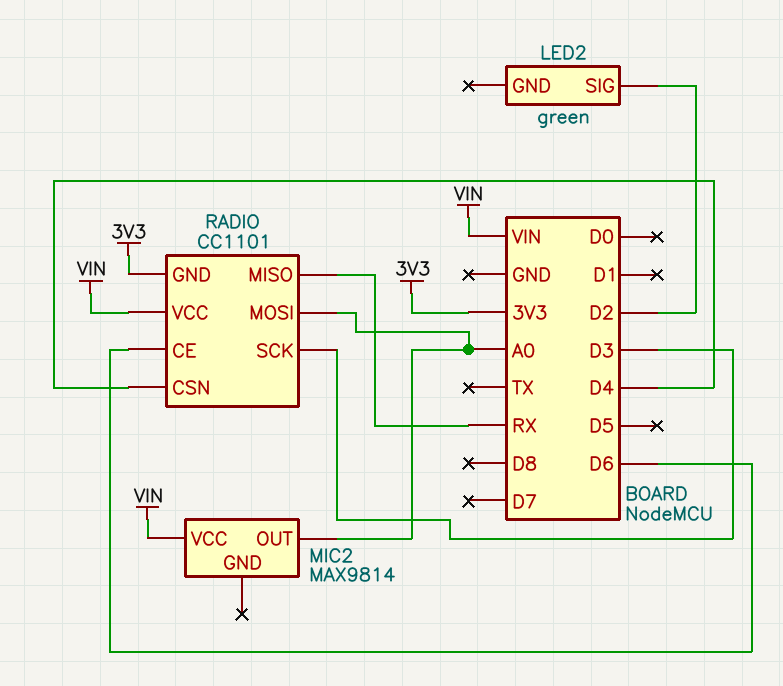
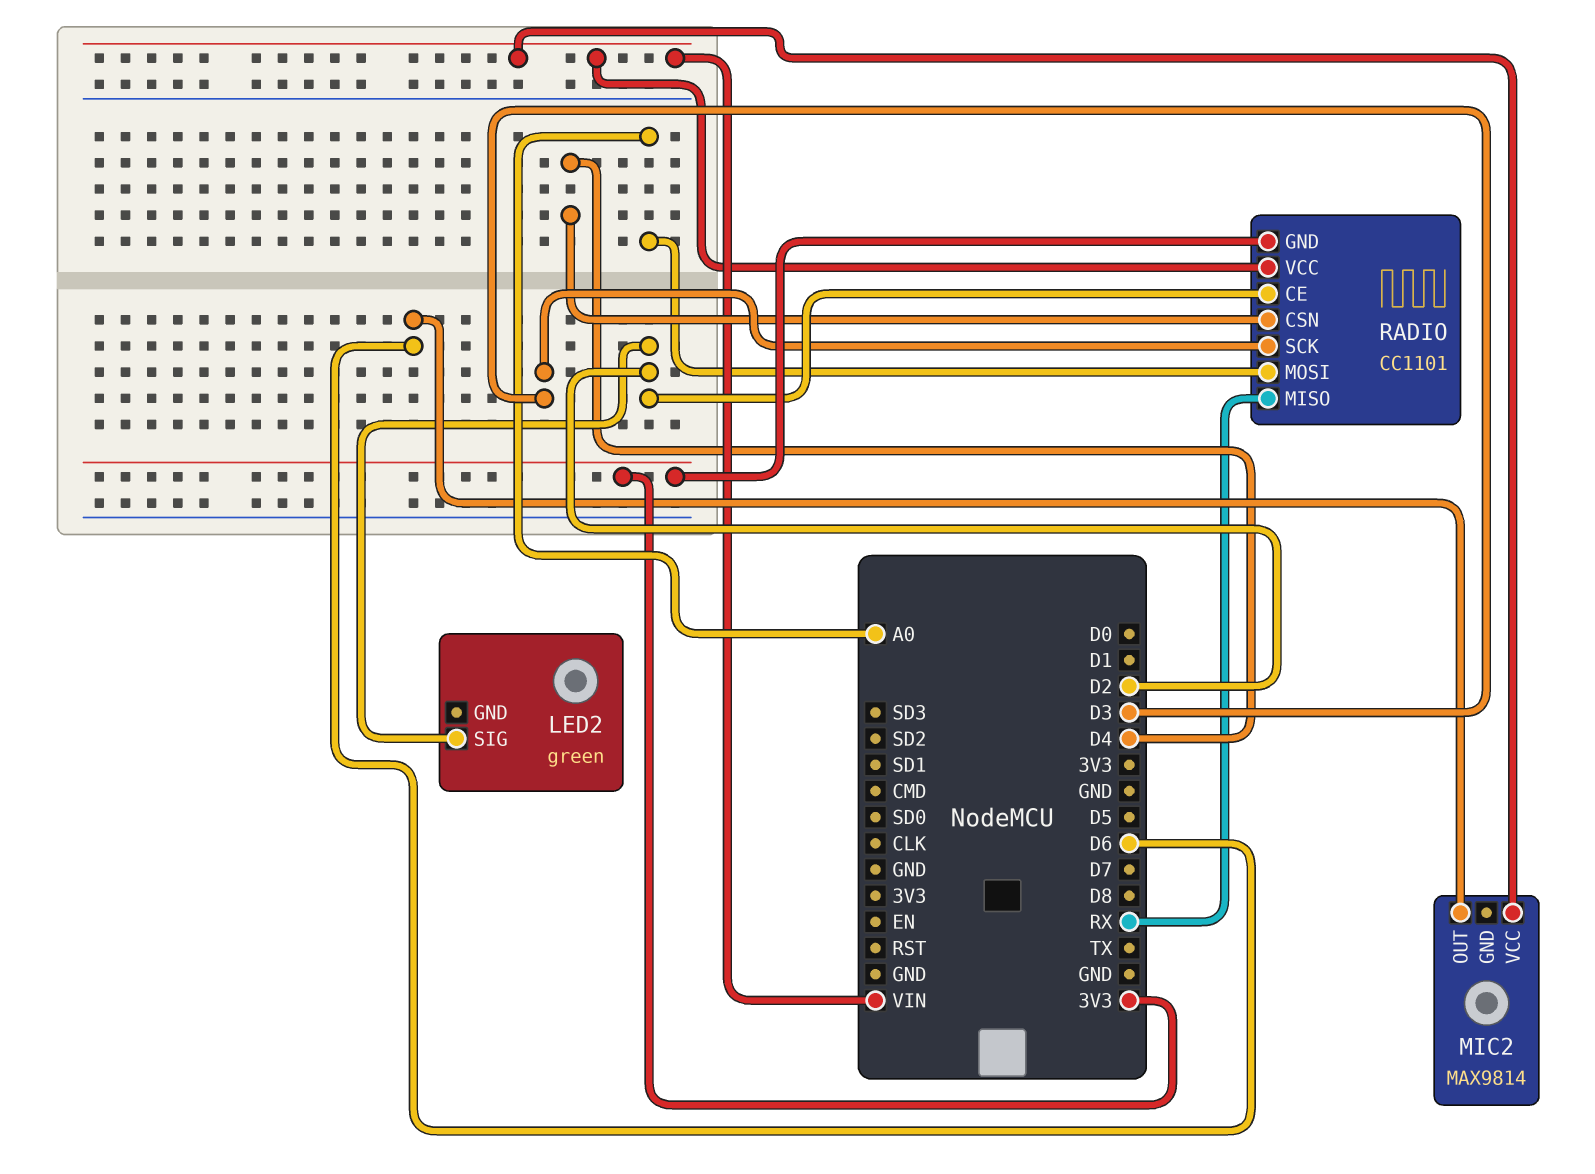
MIC2 pin OUT: A0 -> D6
RADIO pin CE: D6 -> D2

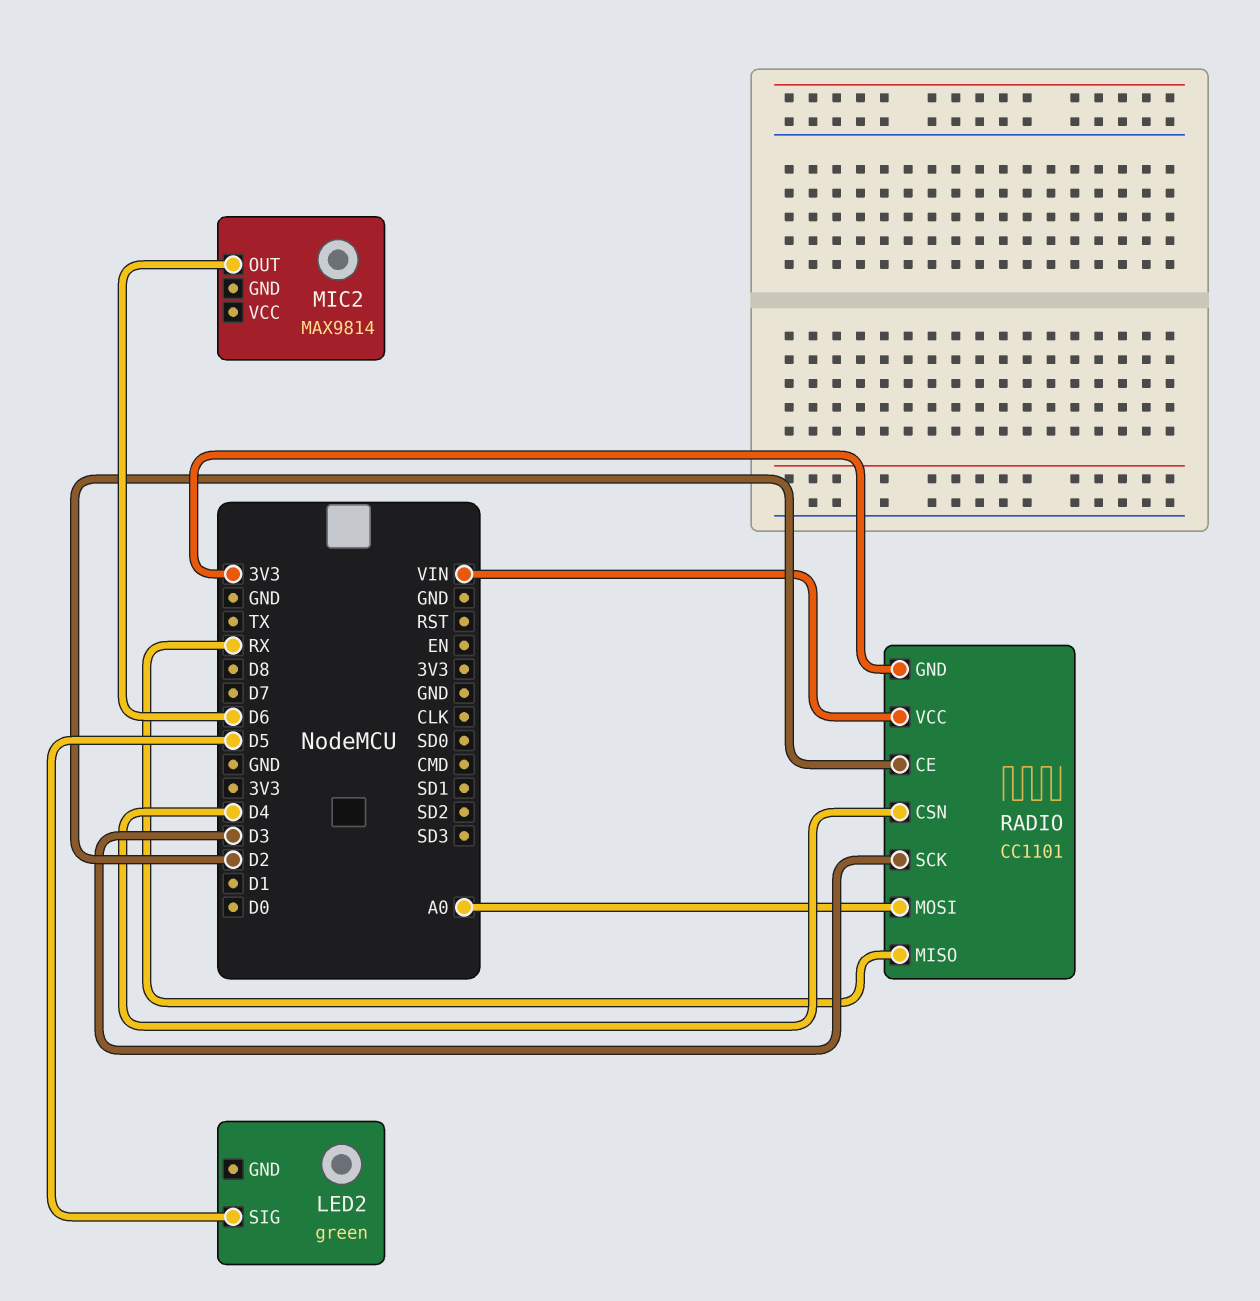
LED2 pin SIG: D2 -> D5
MIC2 pin VCC: VIN -> none

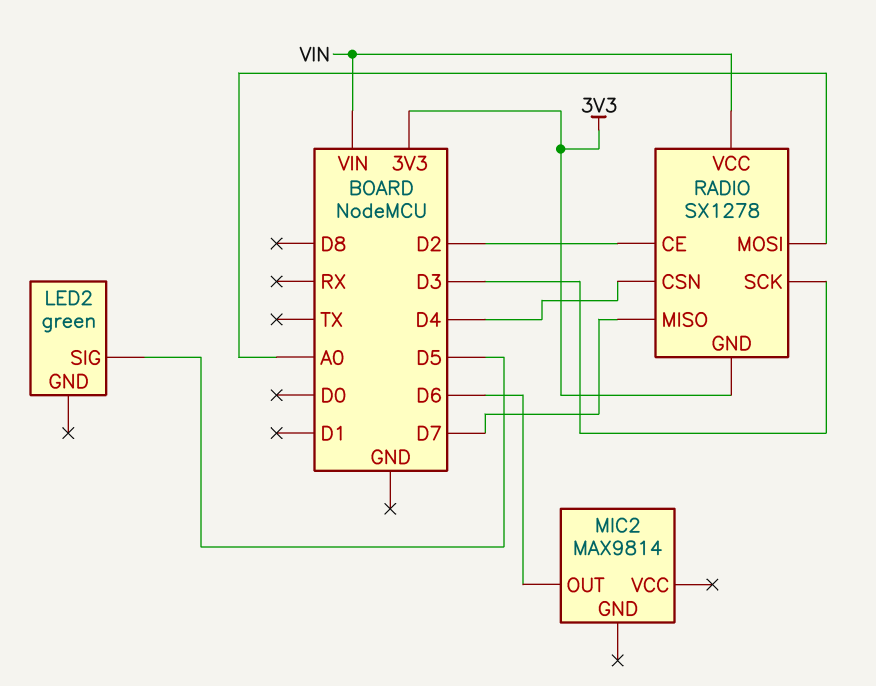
RADIO: CC1101 -> SX1278
RADIO pin MISO: RX -> D7

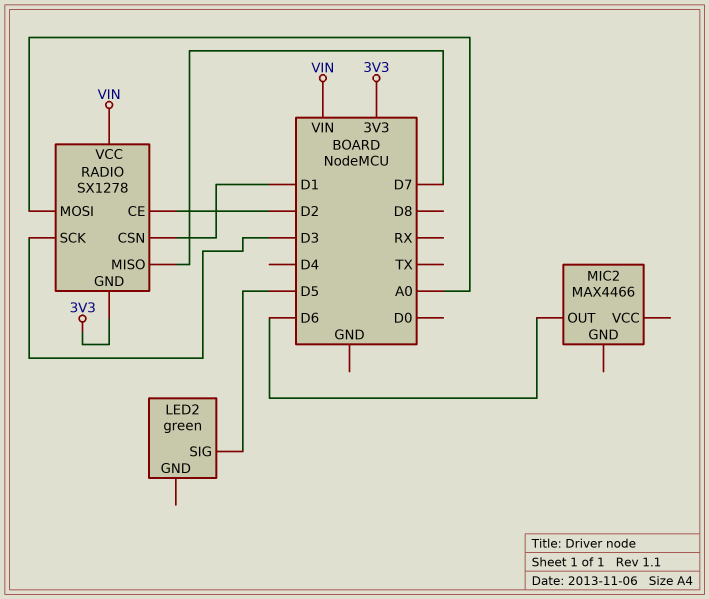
MIC2: MAX9814 -> MAX4466
RADIO pin CSN: D4 -> D1

